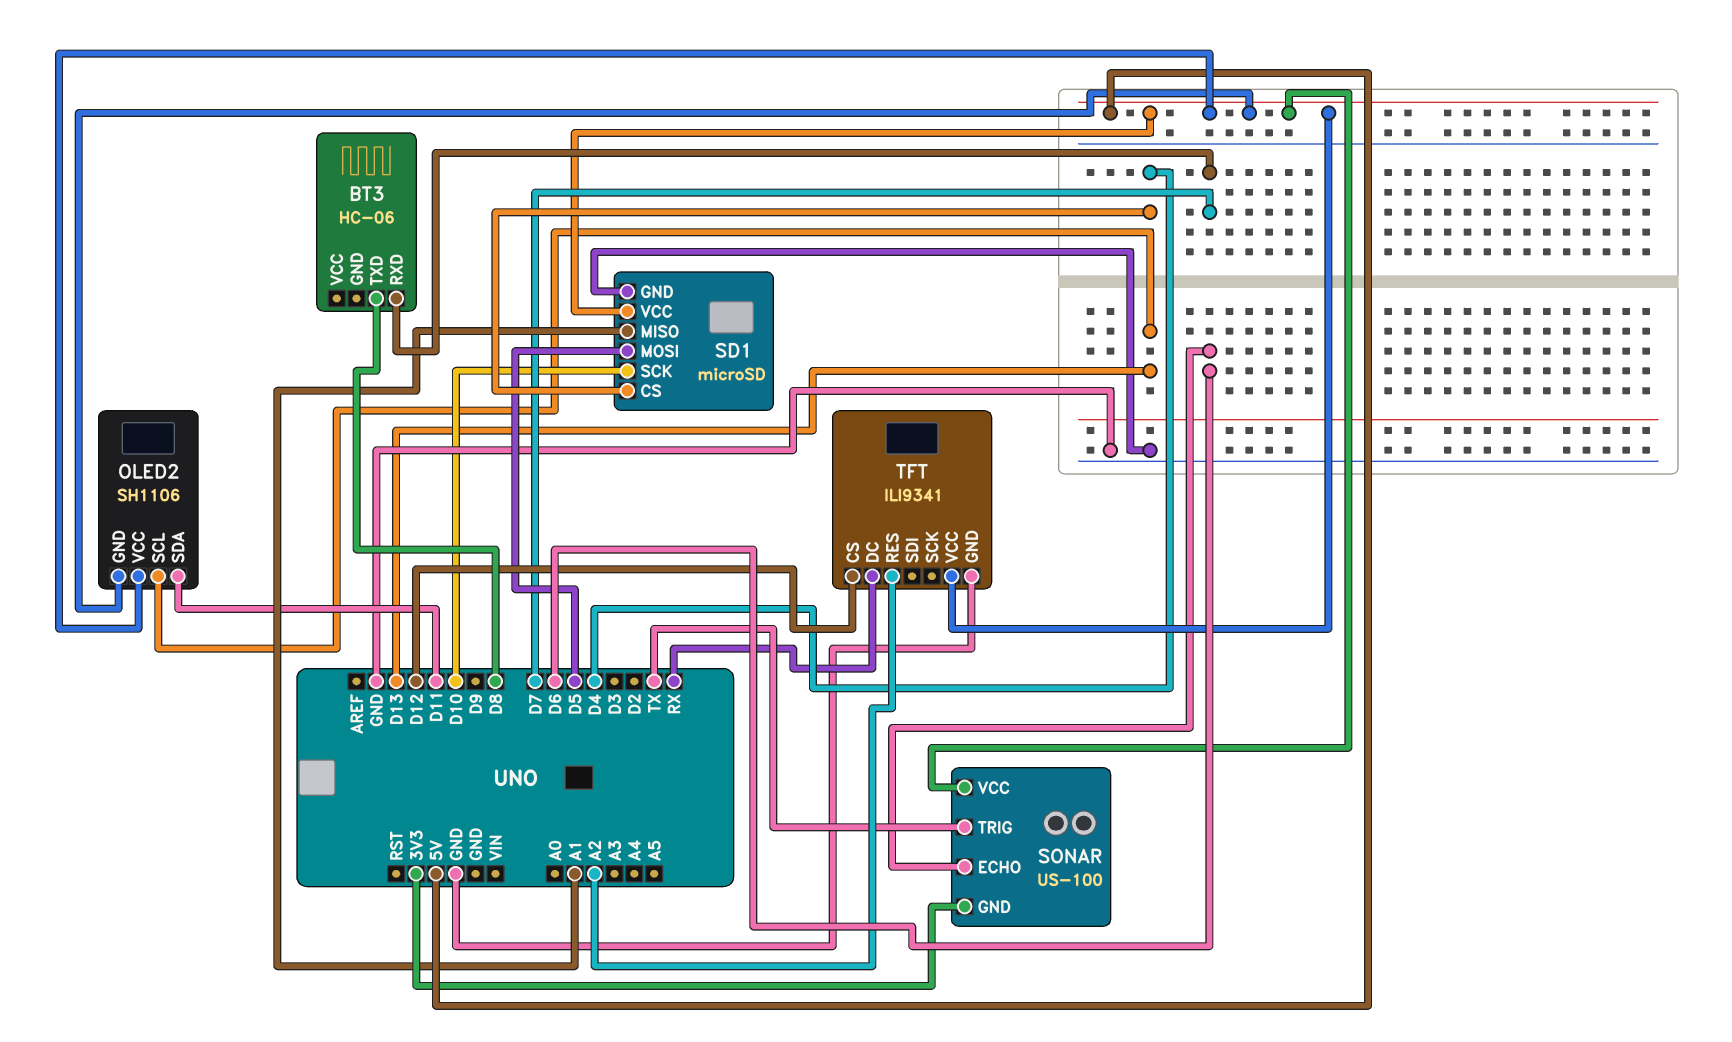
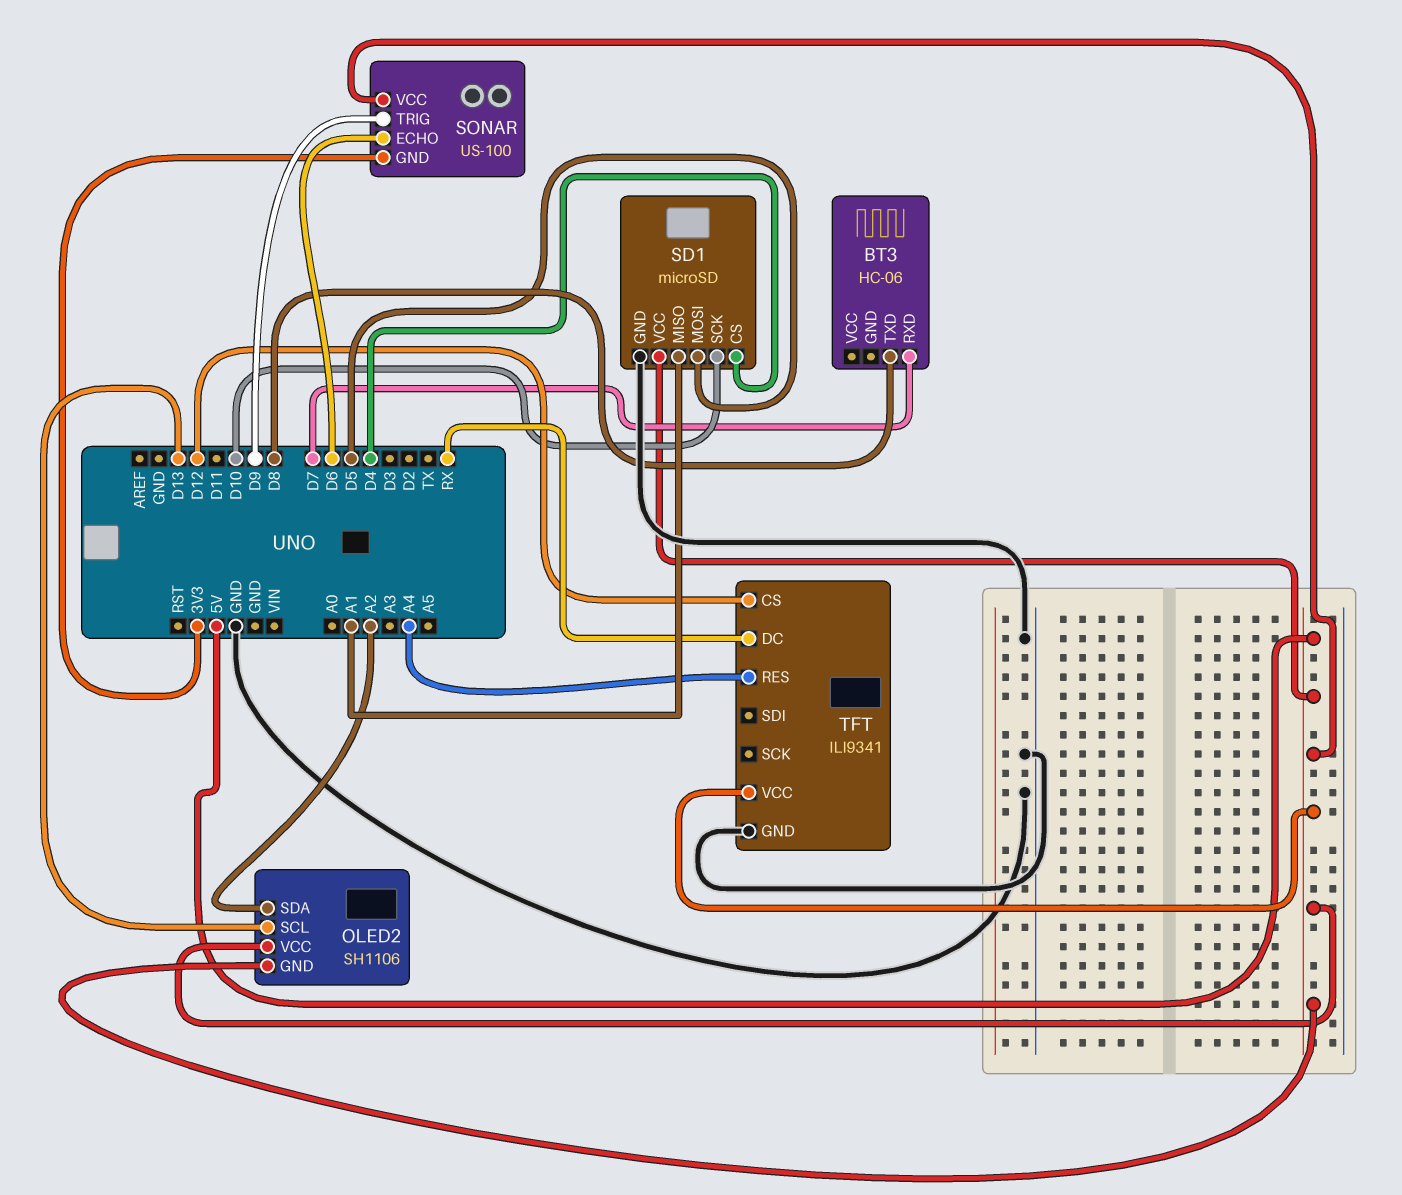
OLED2 pin SDA: D11 -> A2
SONAR pin TRIG: TX -> D9
TFT pin RES: A2 -> A4

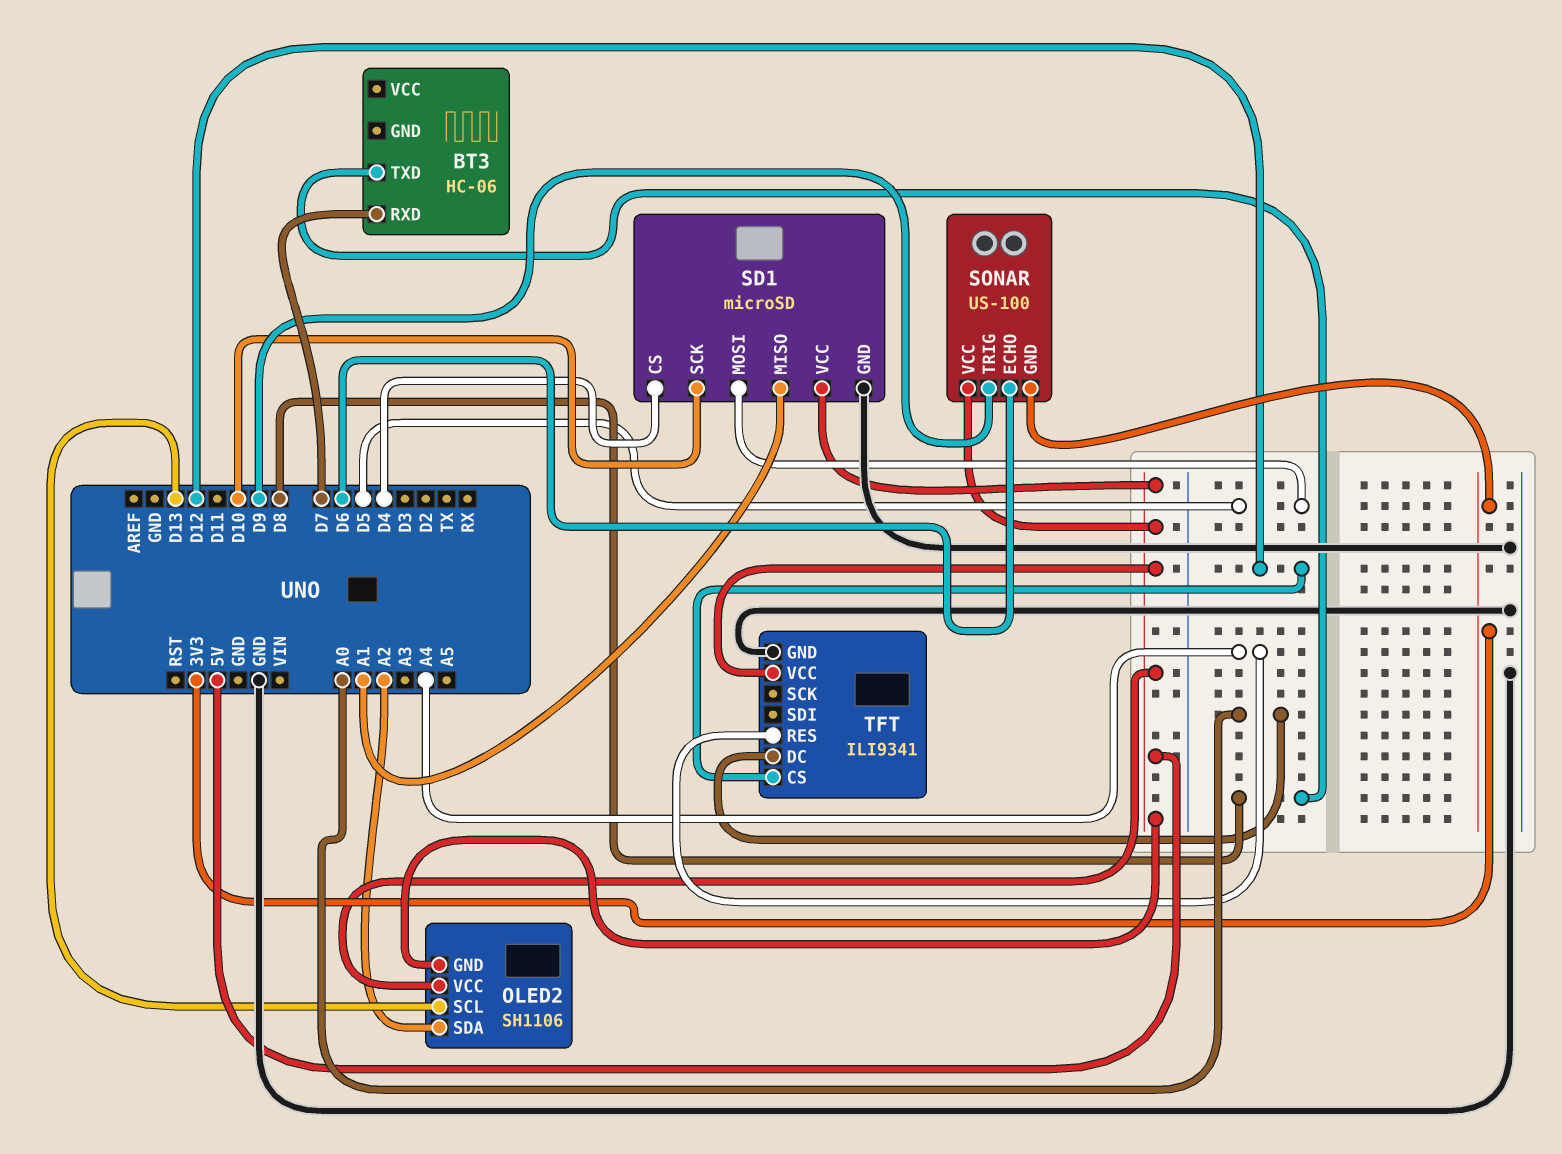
TFT pin DC: RX -> A0

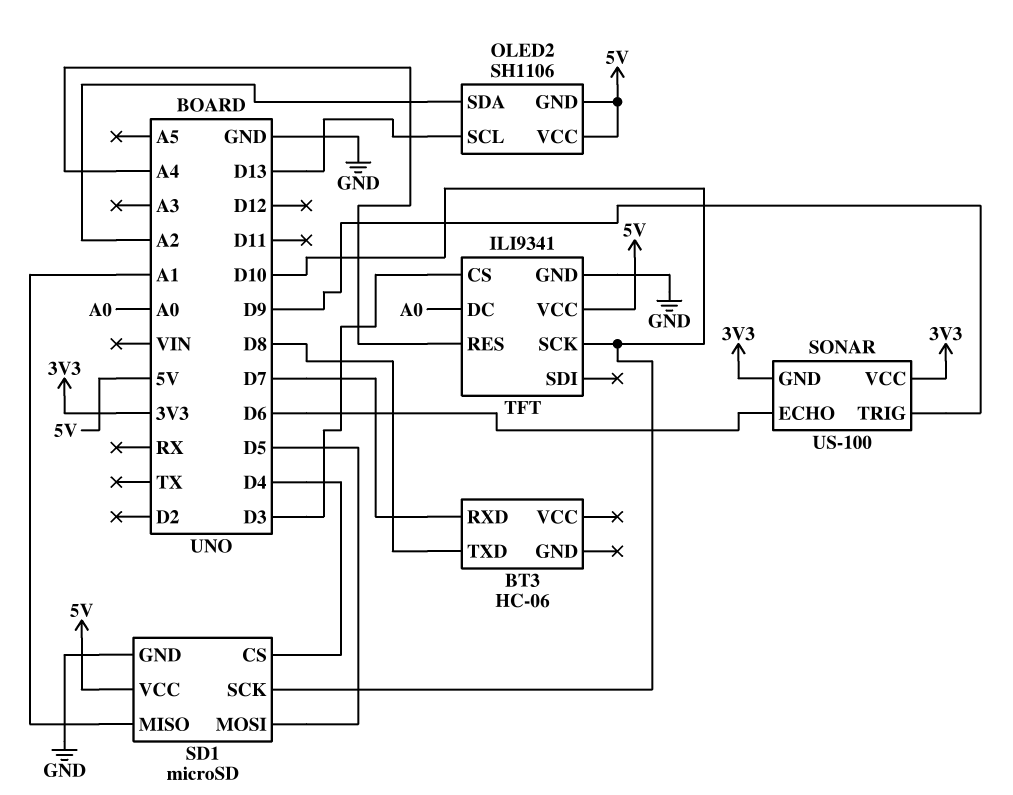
SONAR pin VCC: 5V -> 3V3
TFT pin CS: D12 -> D3
TFT pin SCK: none -> D10

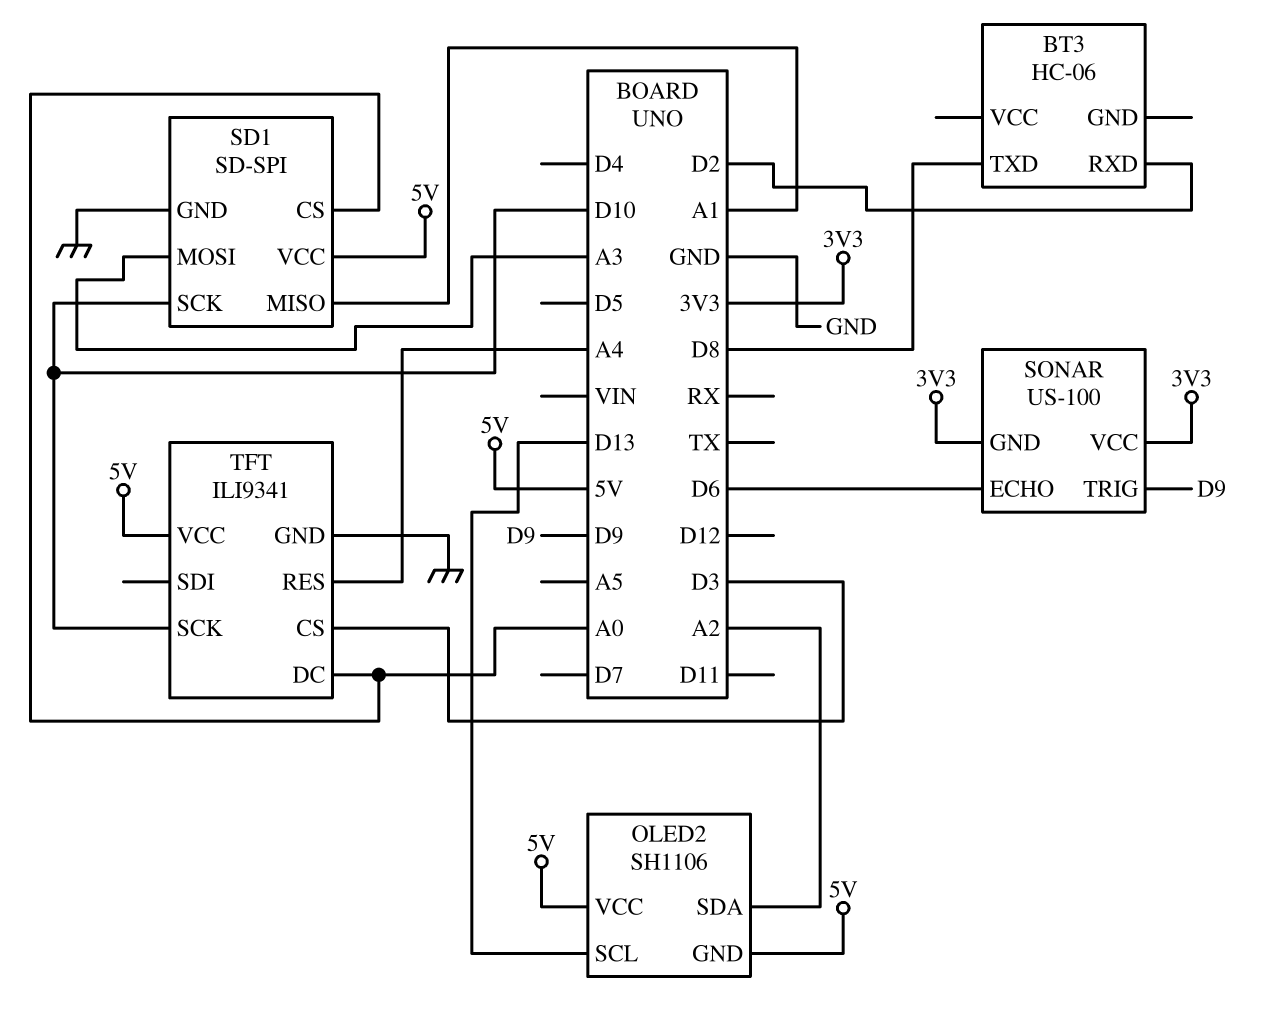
BT3 pin RXD: D7 -> D2
SD1: microSD -> SD-SPI
SD1 pin CS: D4 -> A0
SD1 pin MOSI: D5 -> A3

